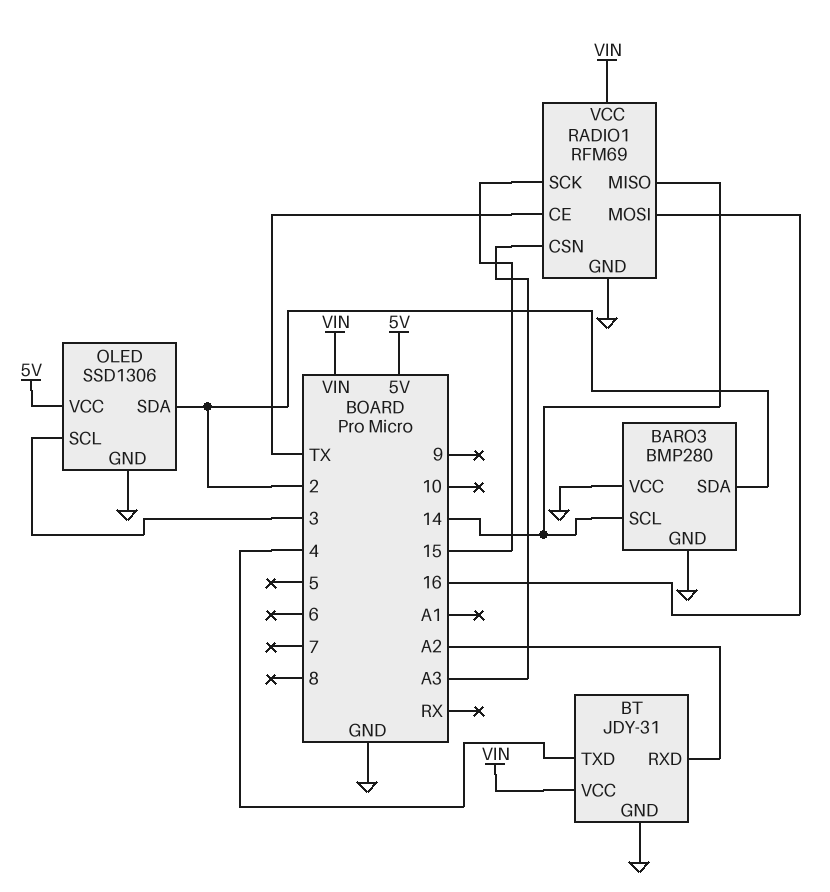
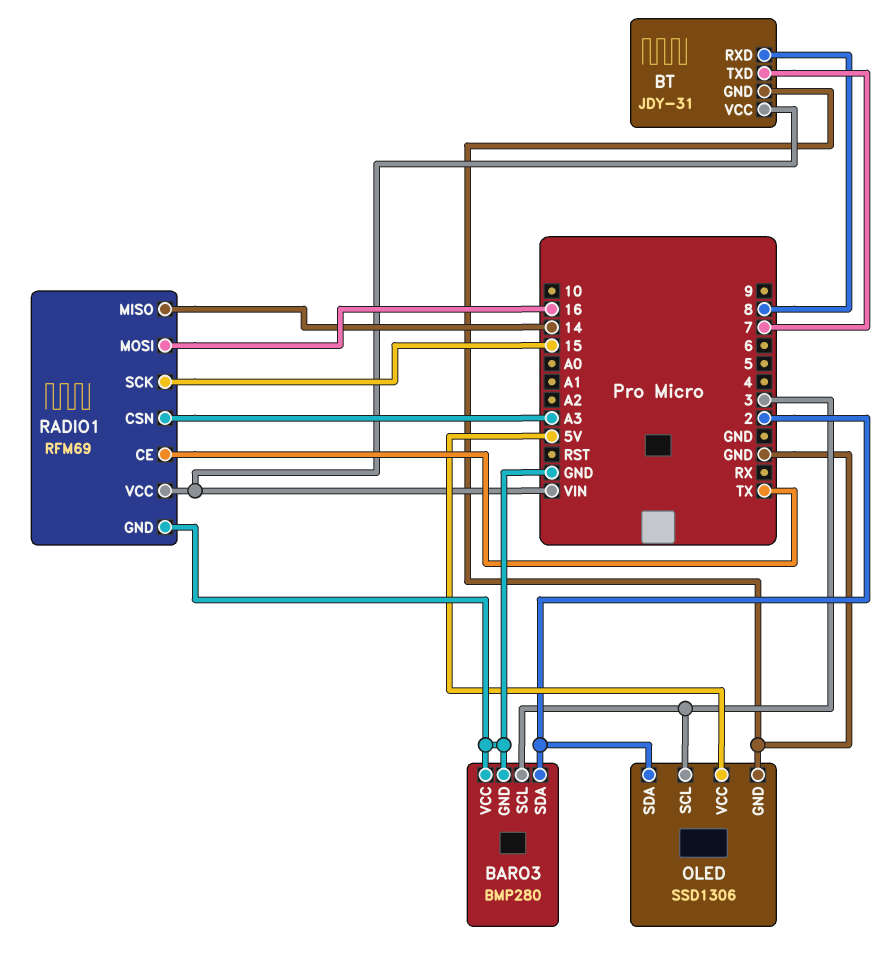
BARO3 pin SCL: 14 -> 3
BT pin RXD: A2 -> 8
BT pin TXD: 4 -> 7

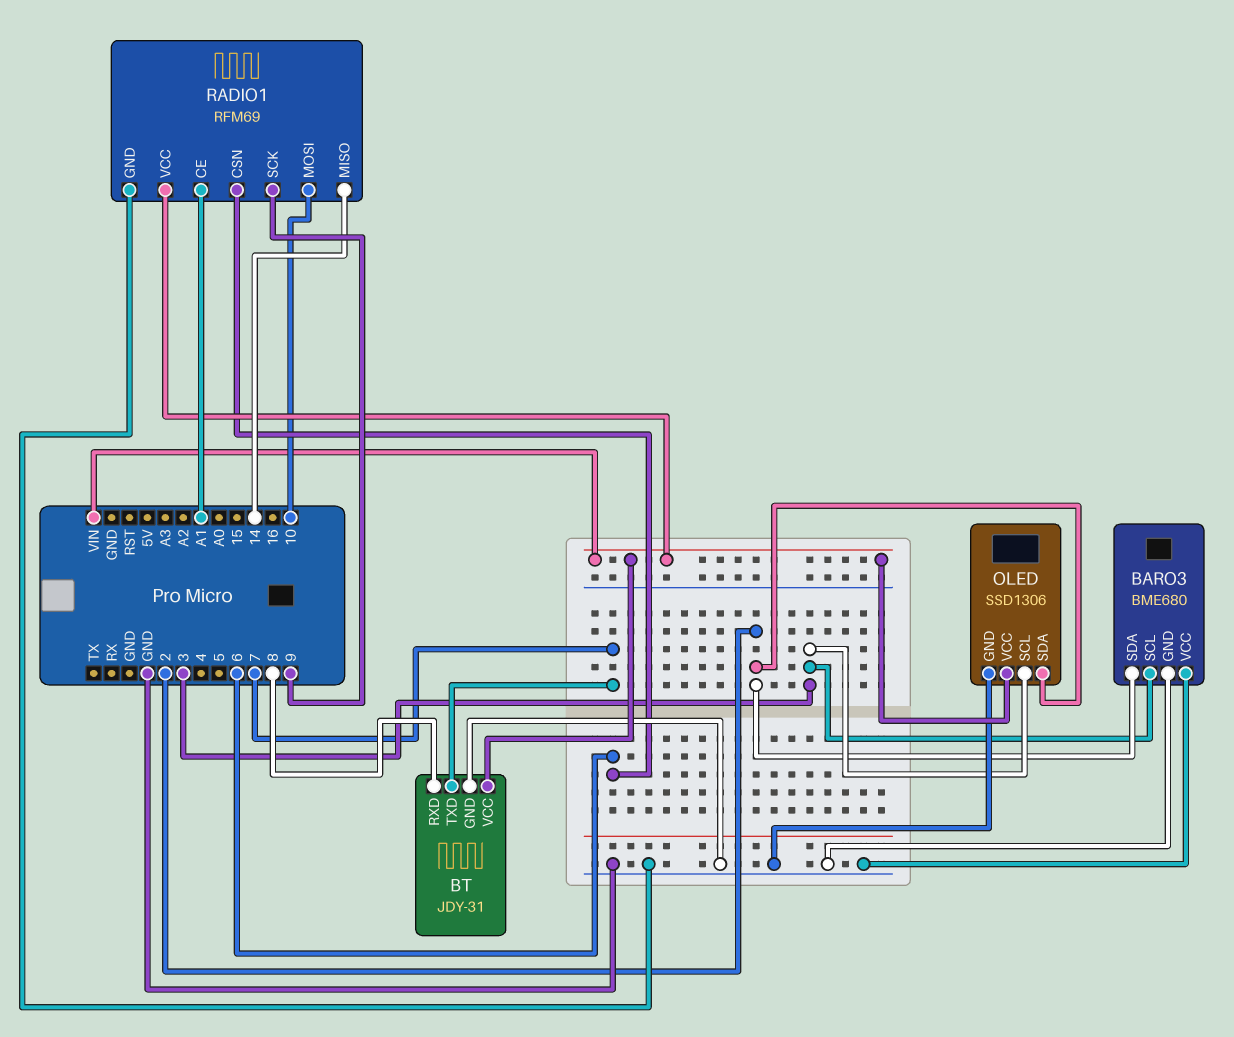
BARO3: BMP280 -> BME680
OLED pin VCC: 5V -> VIN
RADIO1 pin CE: TX -> A1
RADIO1 pin CSN: A3 -> 6
RADIO1 pin MOSI: 16 -> 10
RADIO1 pin SCK: 15 -> 9

